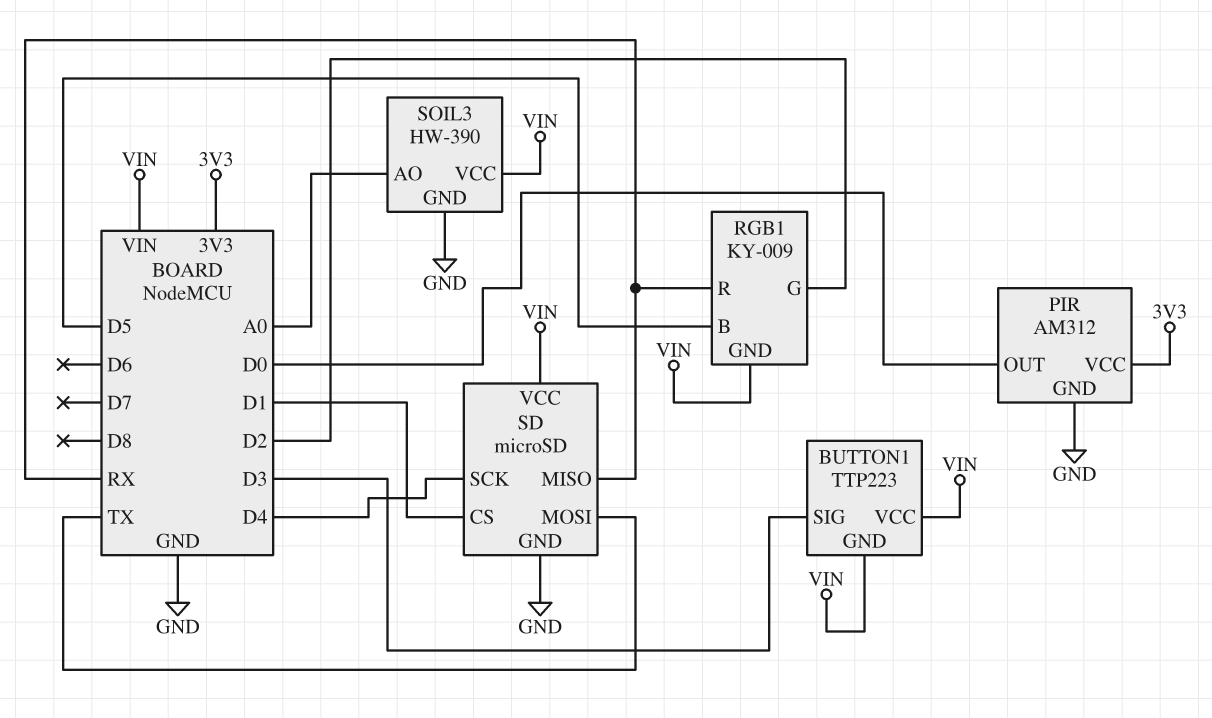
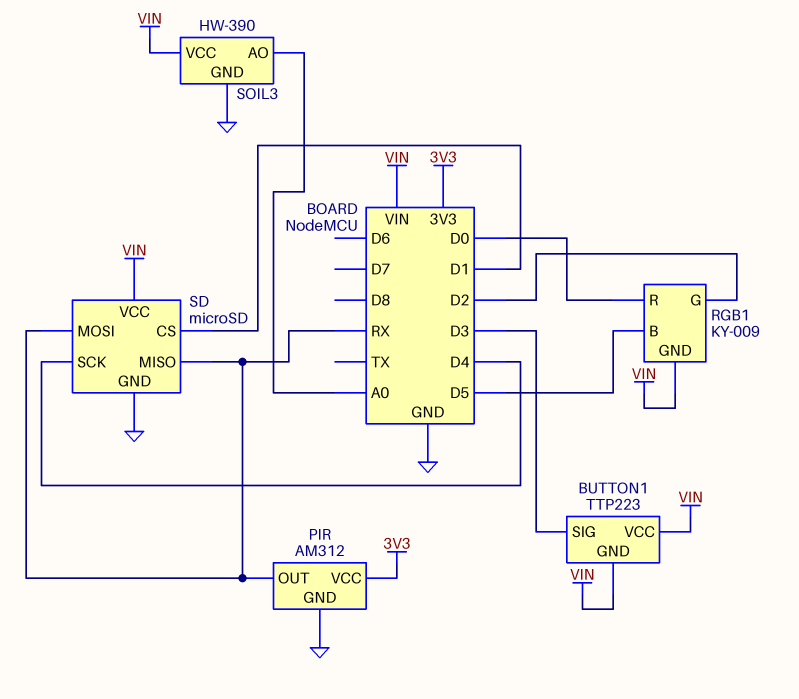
PIR pin OUT: D0 -> RX
RGB1 pin R: RX -> D0
SD pin MOSI: TX -> RX

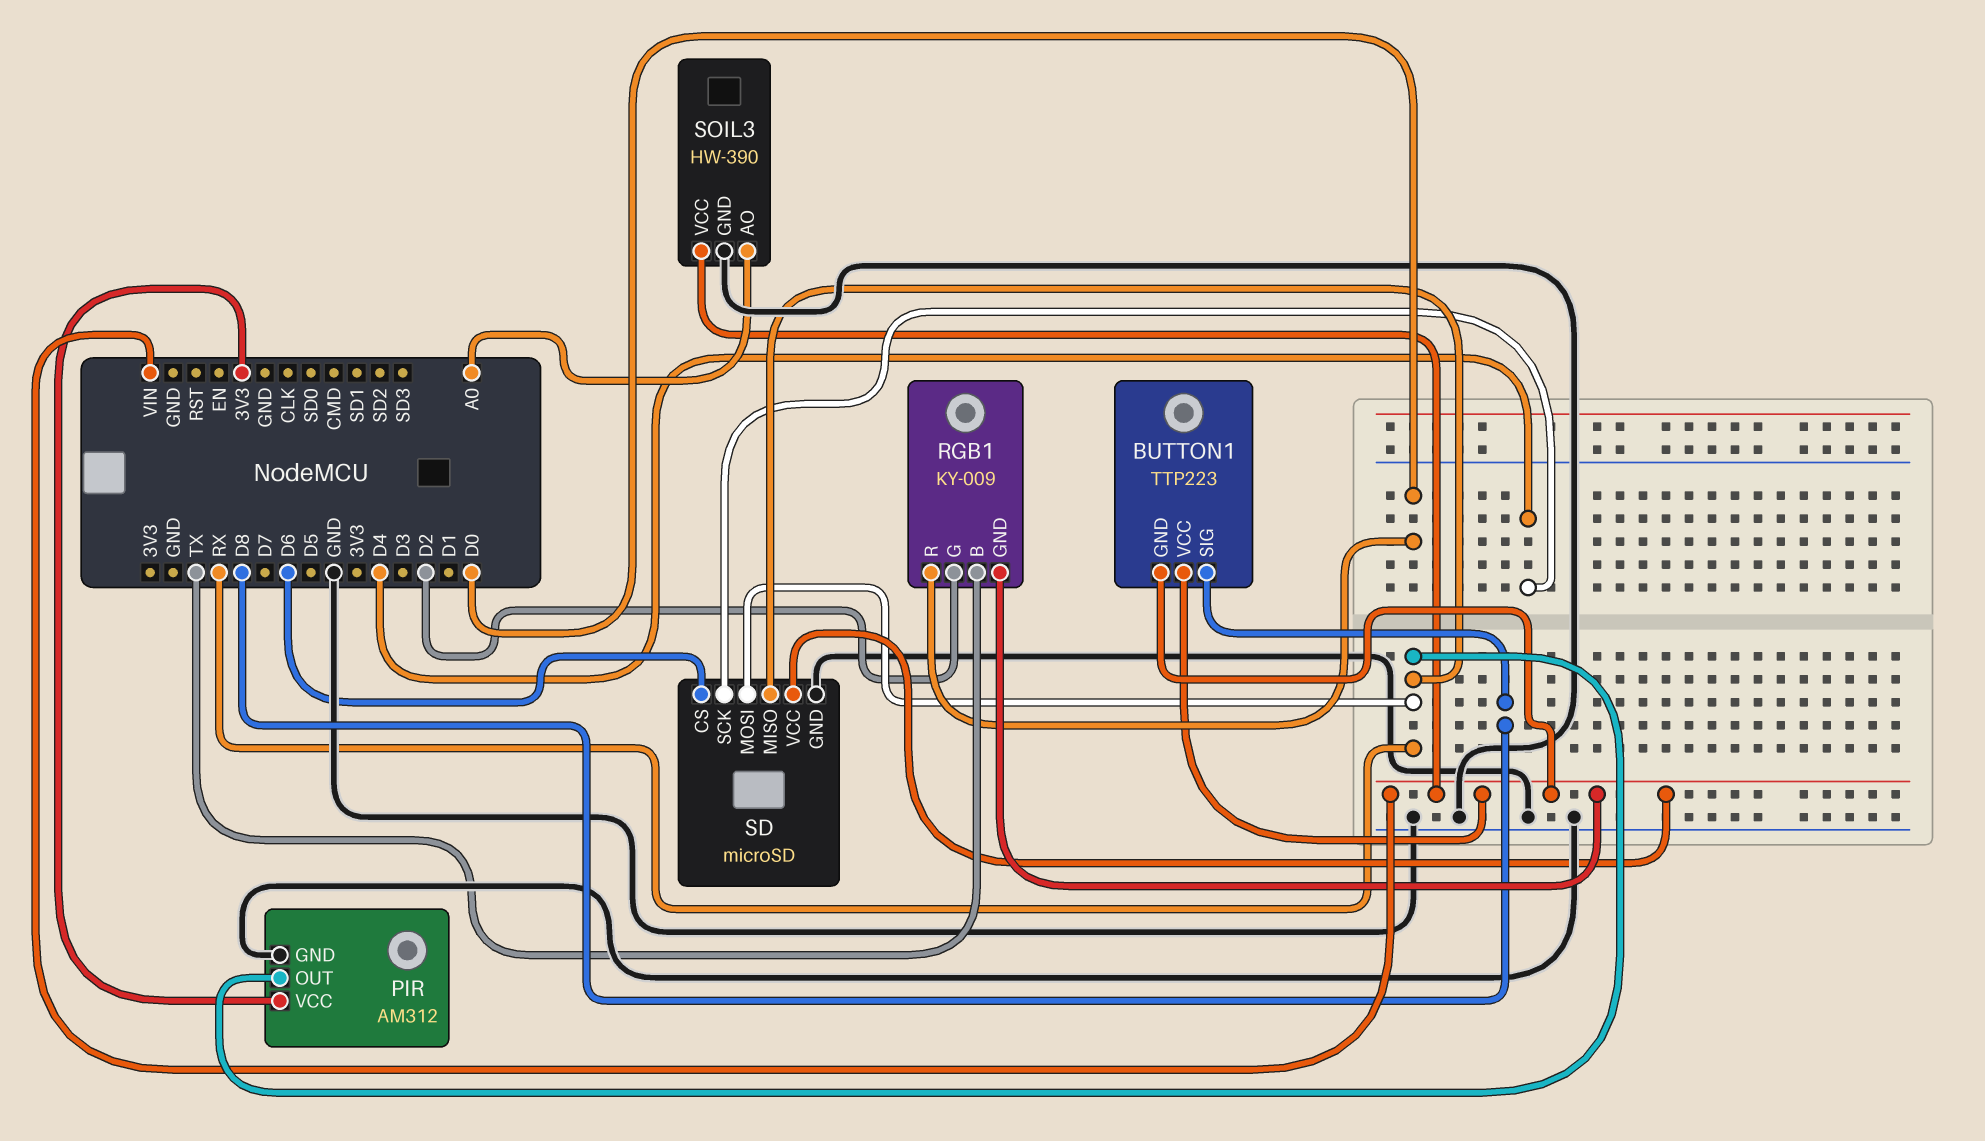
BUTTON1 pin SIG: D3 -> D8
RGB1 pin B: D5 -> TX
SD pin CS: D1 -> D6

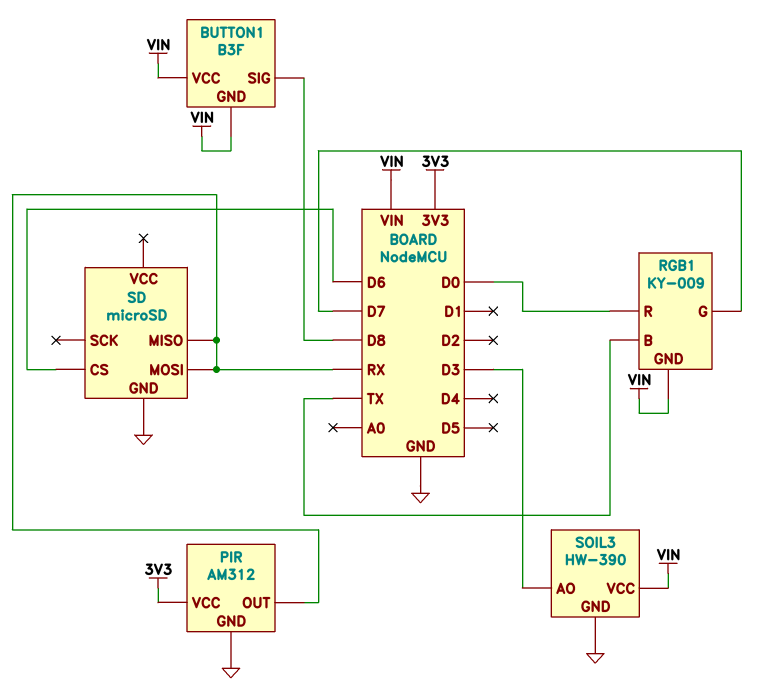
BUTTON1: TTP223 -> B3F
RGB1 pin G: D2 -> D7
SD pin SCK: D4 -> none
SD pin VCC: VIN -> none
SOIL3 pin AO: A0 -> D3

